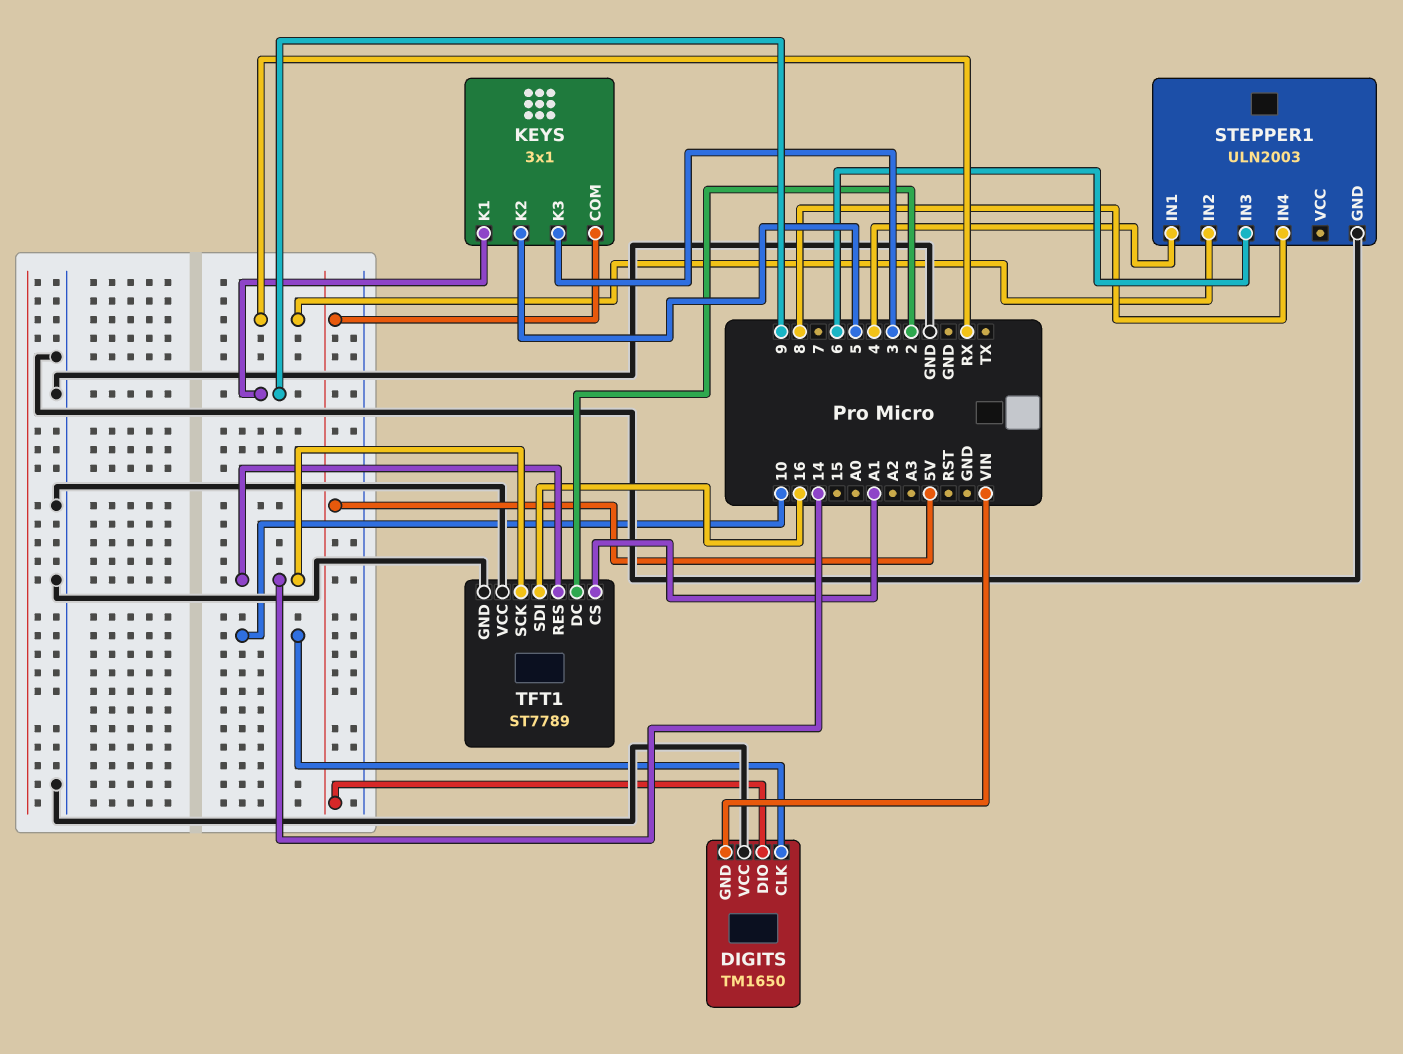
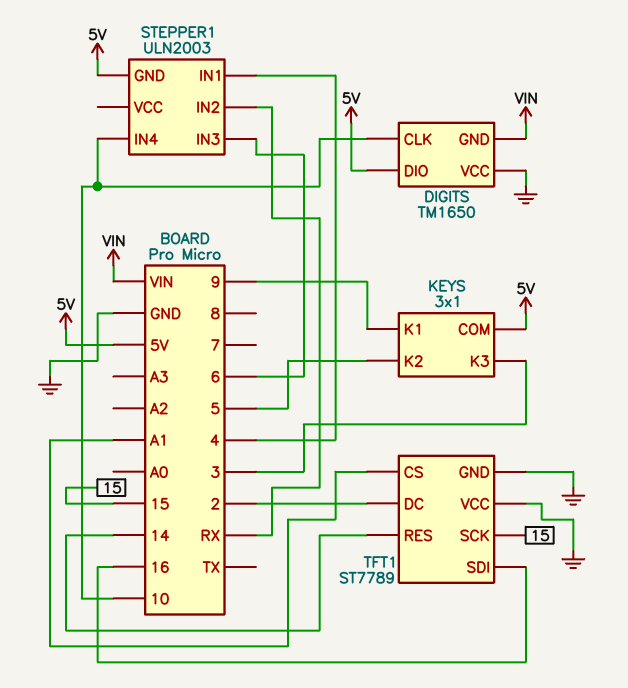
STEPPER1 pin GND: GND -> 5V
STEPPER1 pin IN4: 8 -> 10
TFT1 pin SCK: 14 -> 15

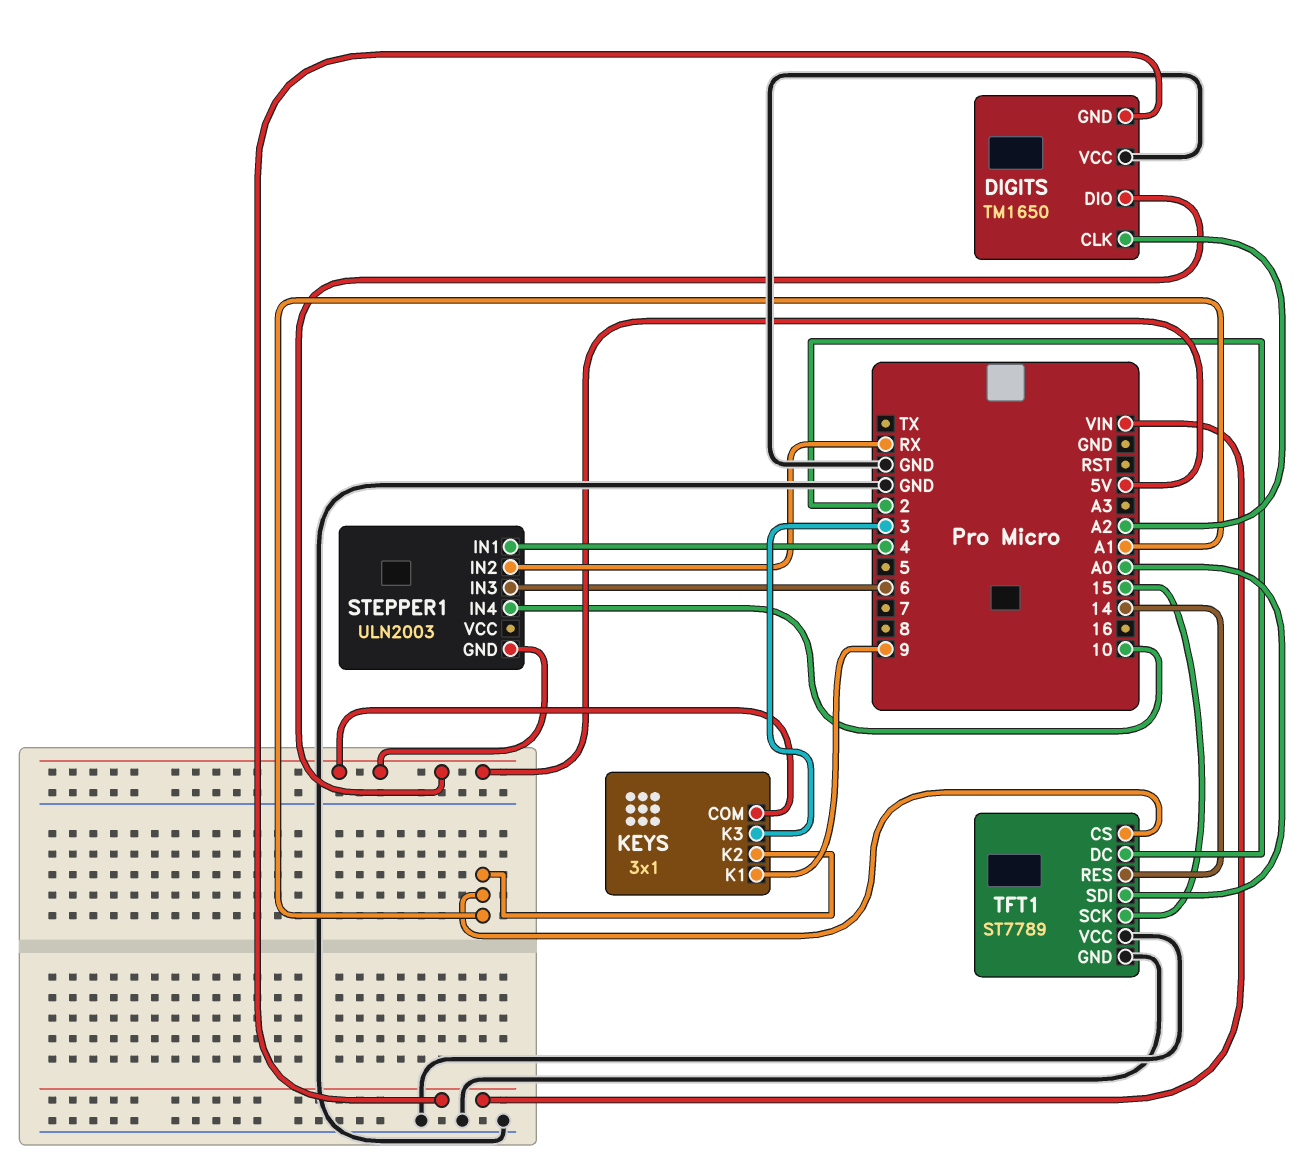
DIGITS pin CLK: 10 -> A2
KEYS pin K2: 5 -> A1
TFT1 pin SDI: 16 -> A0

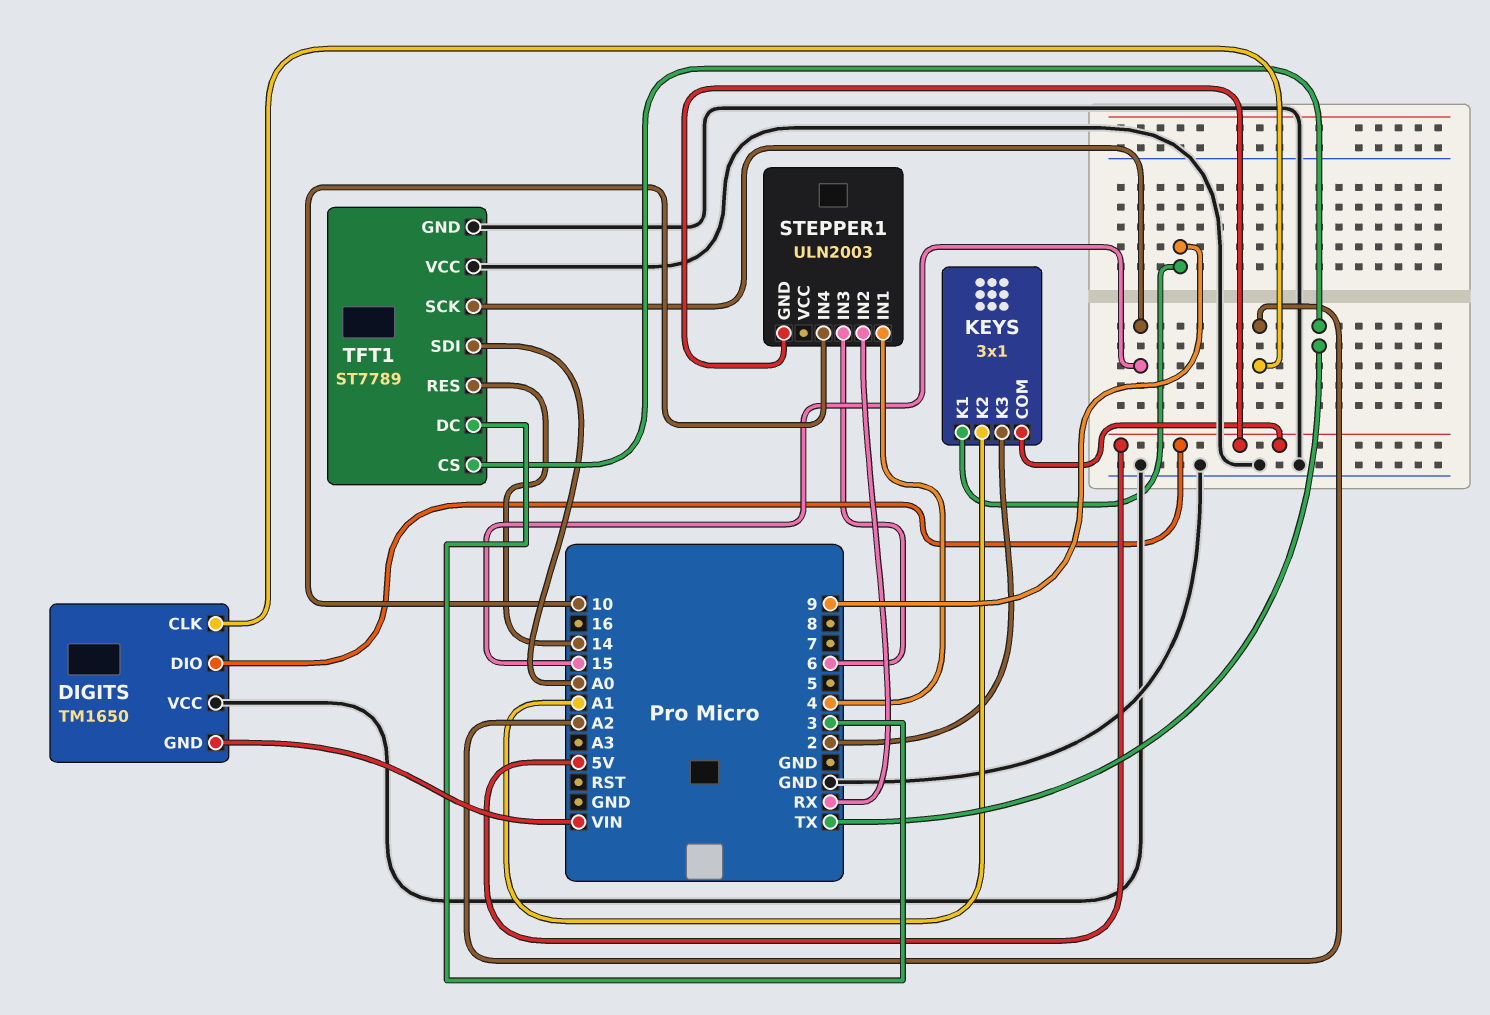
KEYS pin K3: 3 -> 2
TFT1 pin CS: A1 -> TX
TFT1 pin DC: 2 -> 3

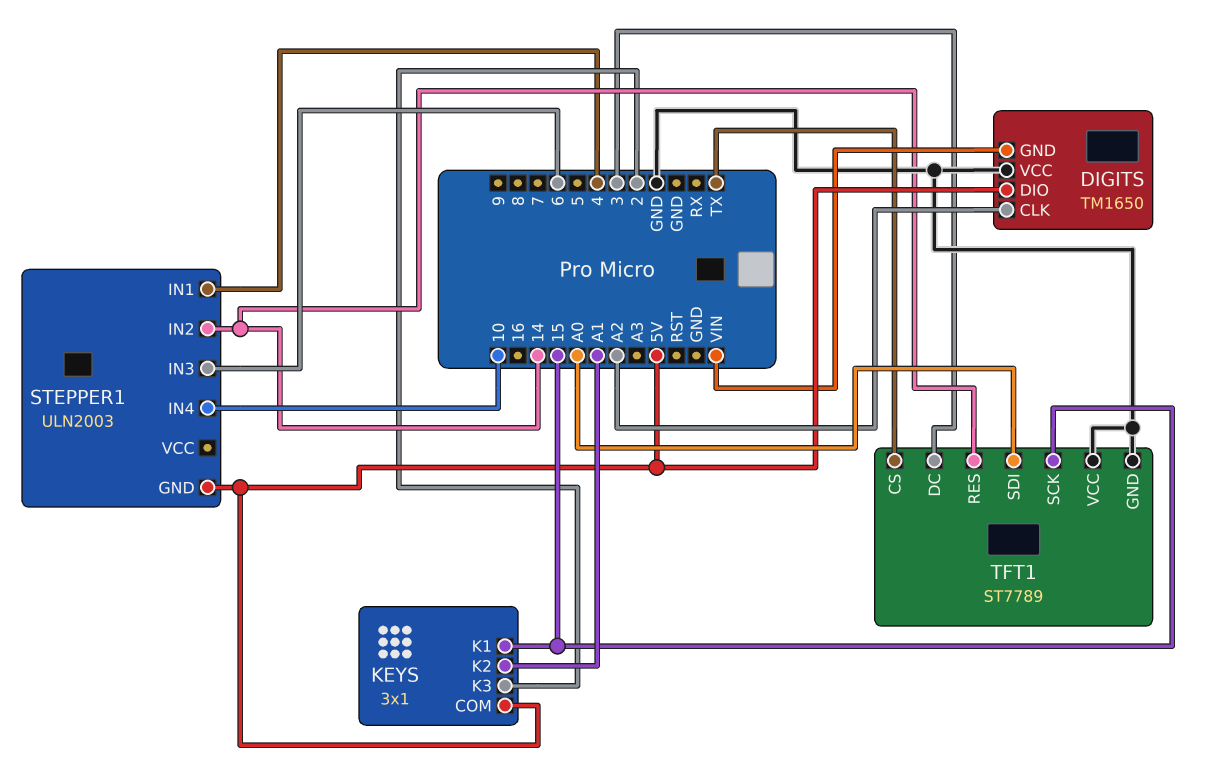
KEYS pin K1: 9 -> 15
STEPPER1 pin IN2: RX -> 14

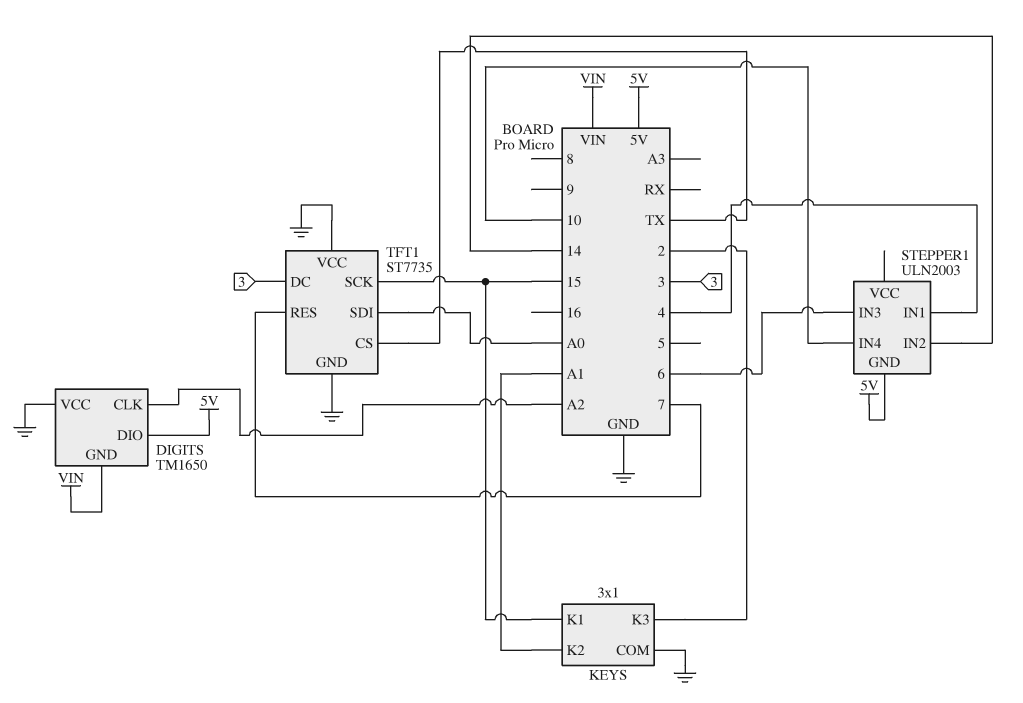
KEYS pin COM: 5V -> GND
TFT1: ST7789 -> ST7735
TFT1 pin RES: 14 -> 7

